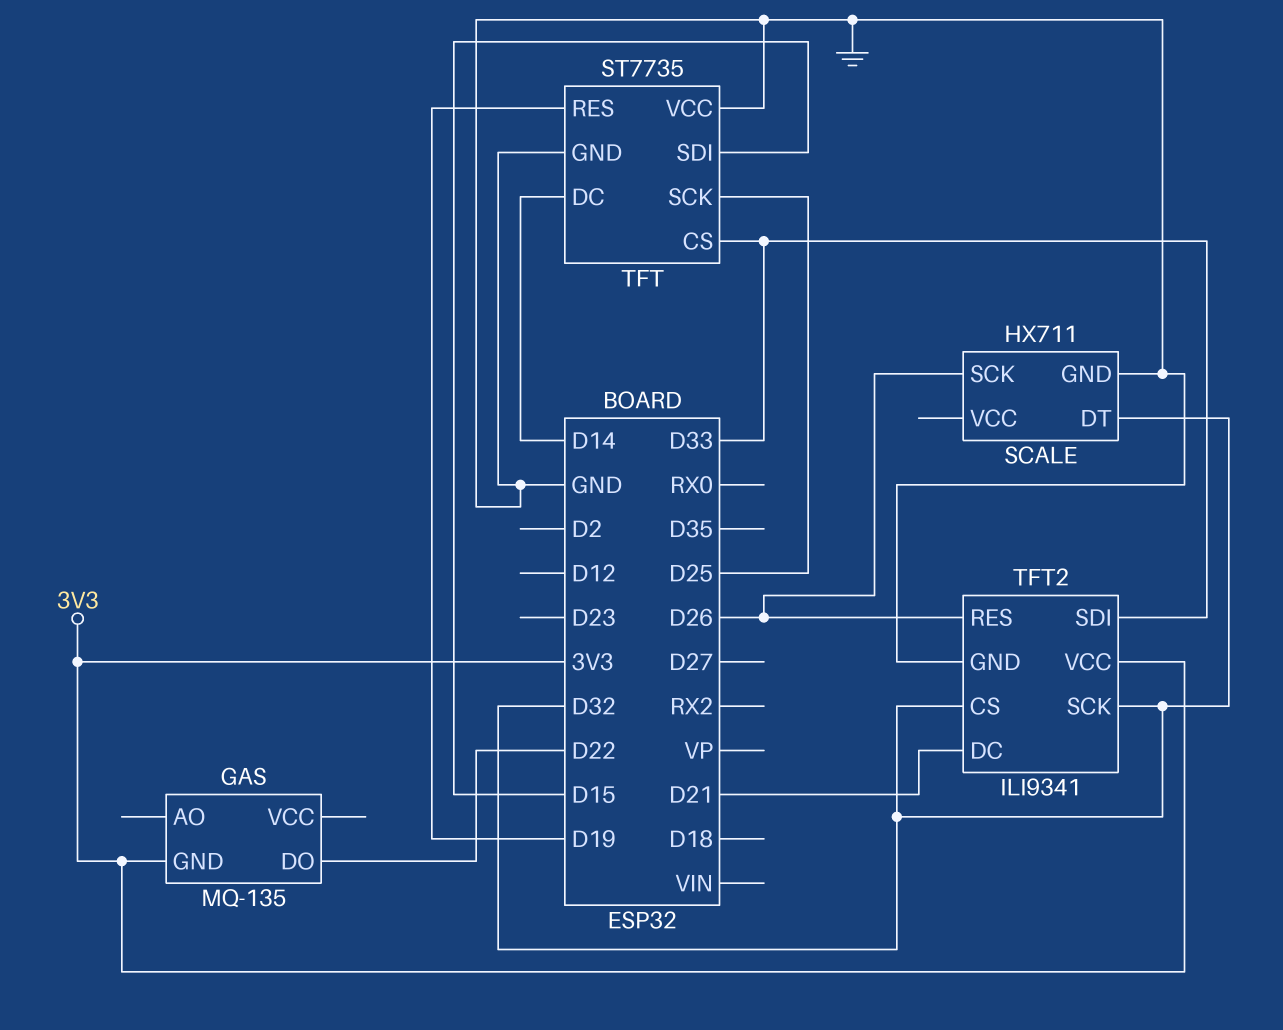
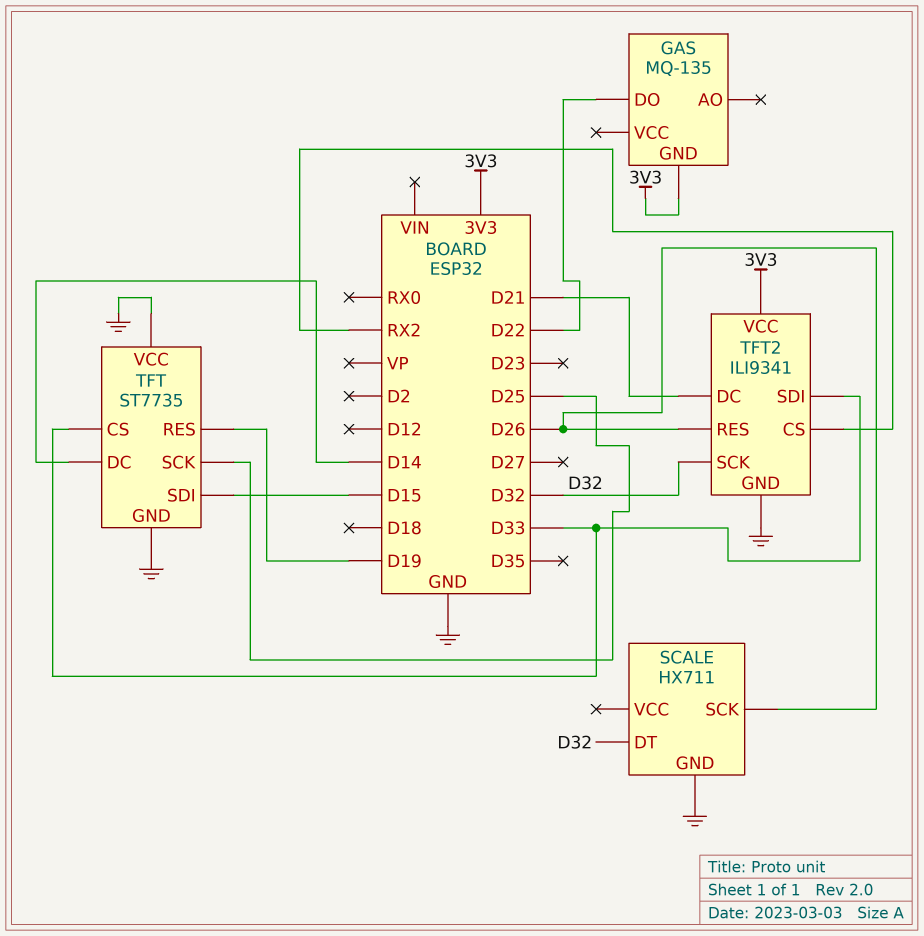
TFT2 pin CS: D32 -> RX2

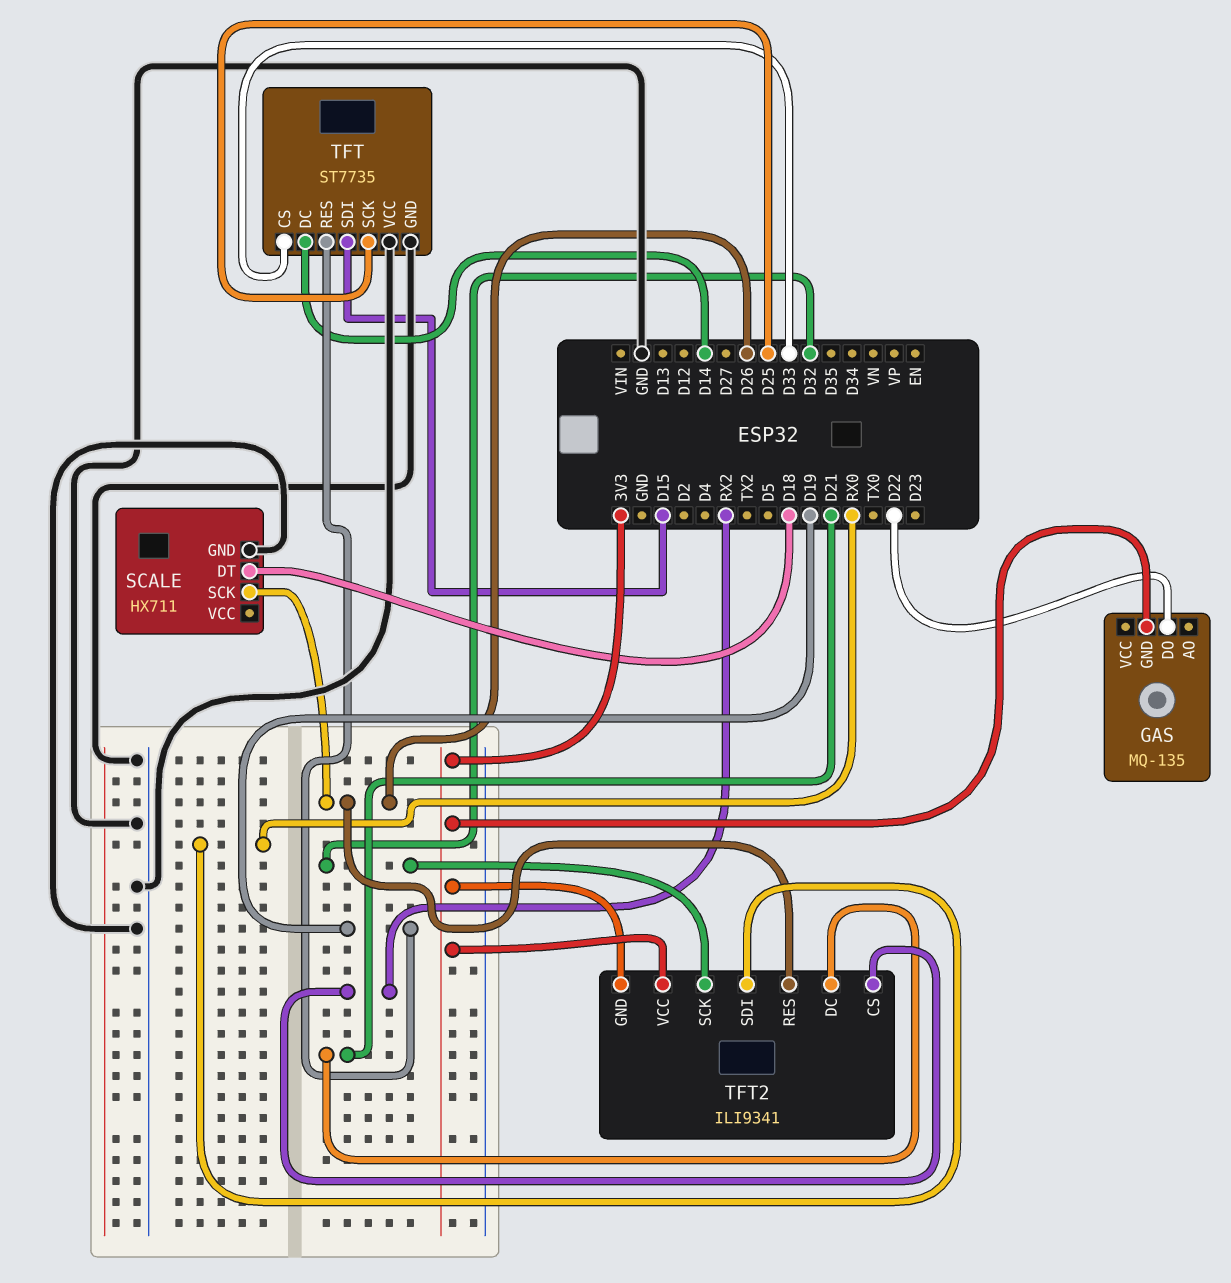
SCALE pin DT: D32 -> D18
TFT2 pin GND: GND -> 3V3
TFT2 pin SDI: D33 -> RX0

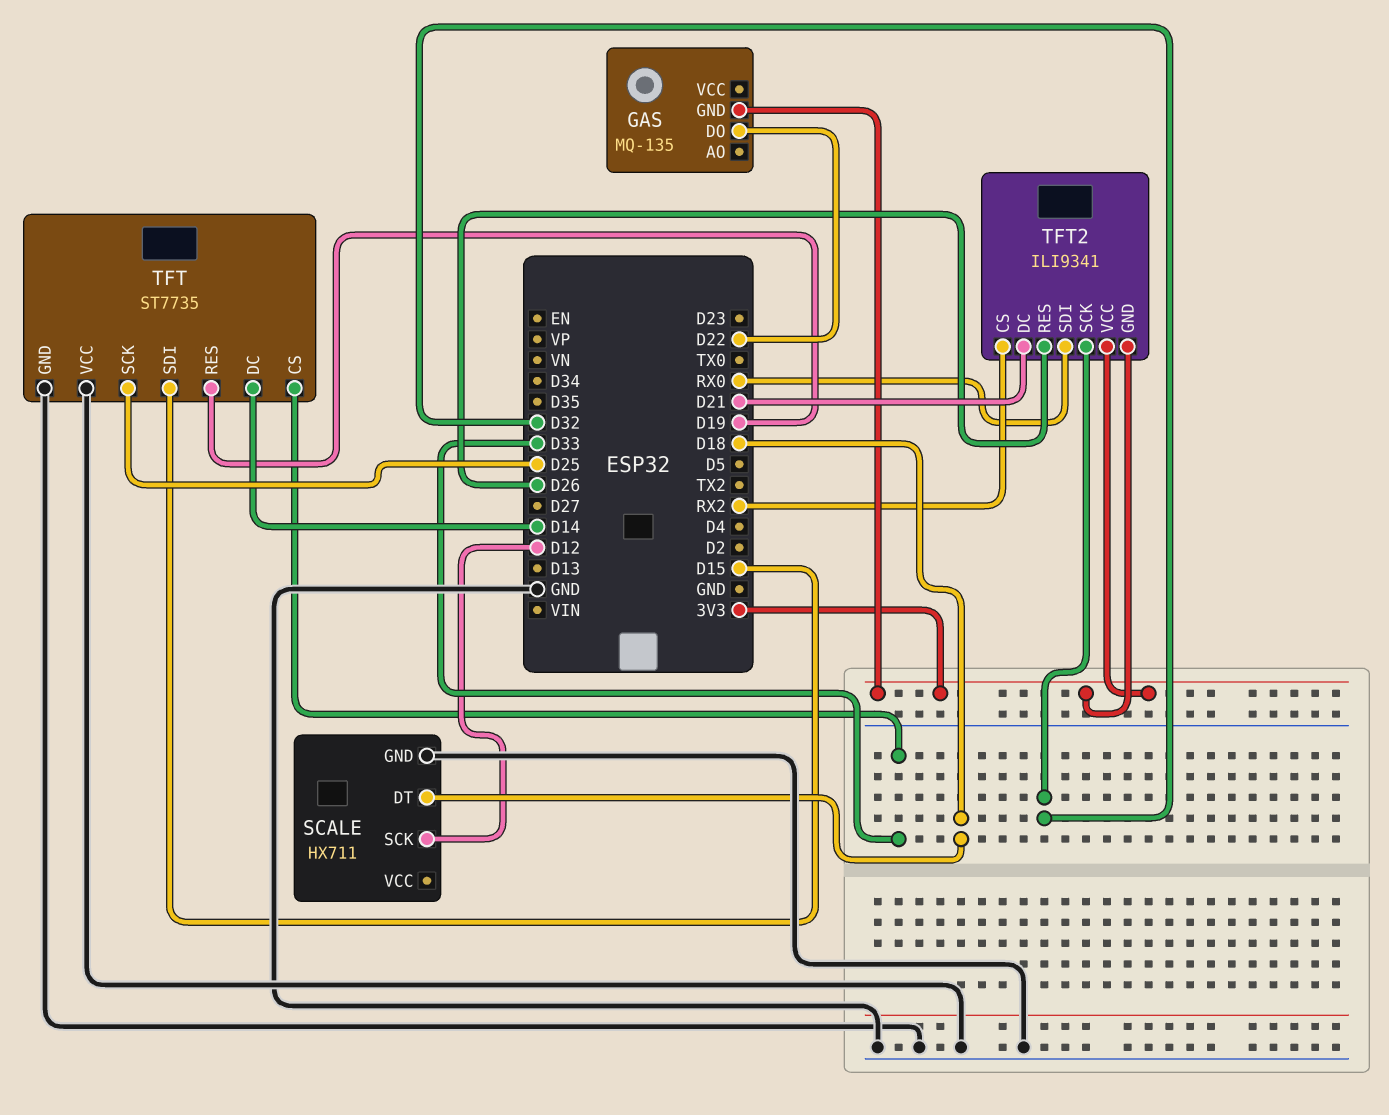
SCALE pin SCK: D26 -> D12

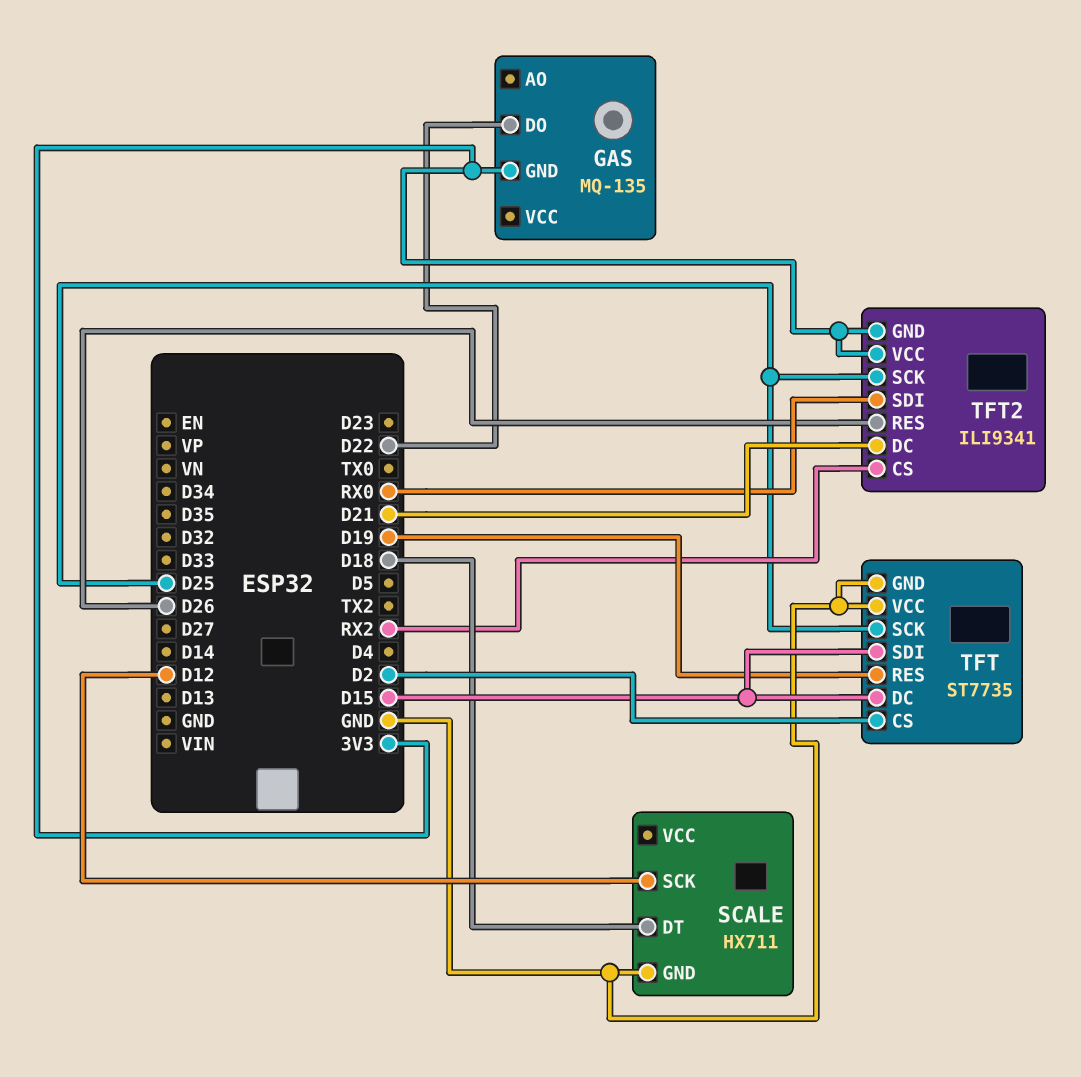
TFT pin CS: D33 -> D2
TFT pin DC: D14 -> D15
TFT2 pin SCK: D32 -> D25

